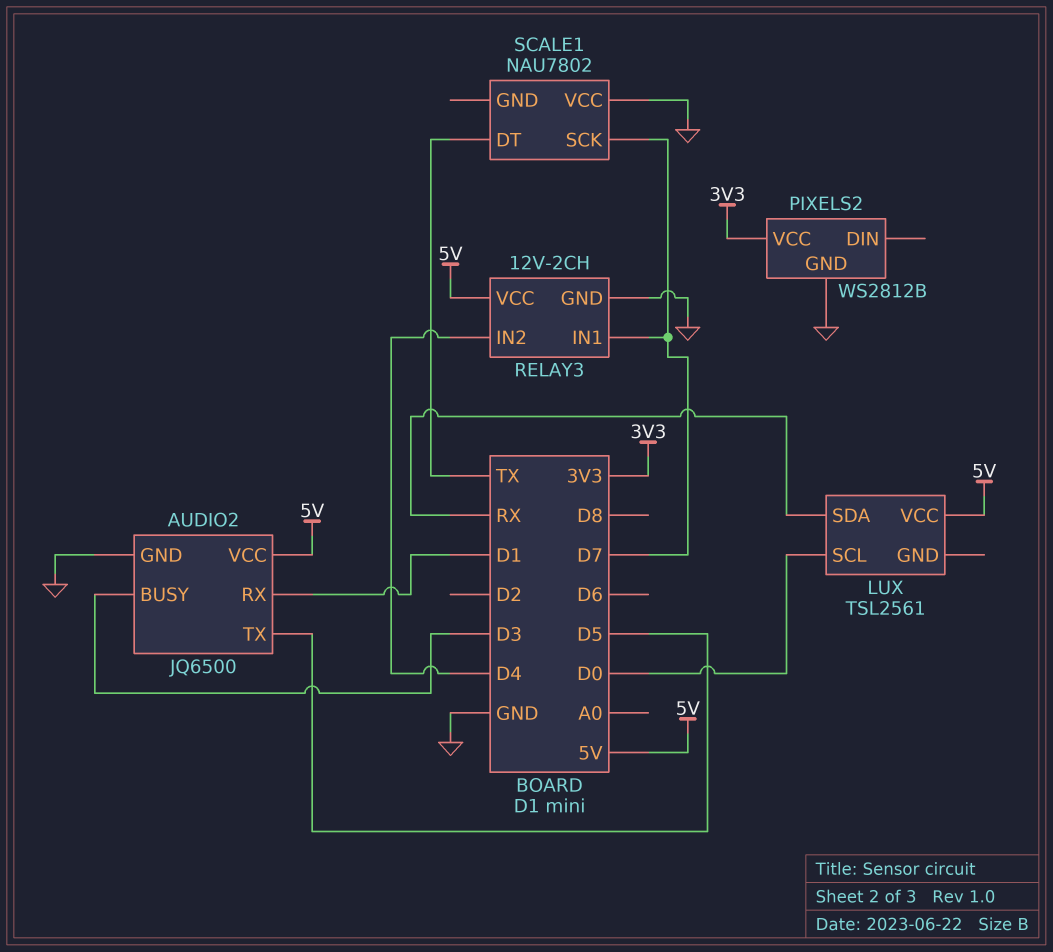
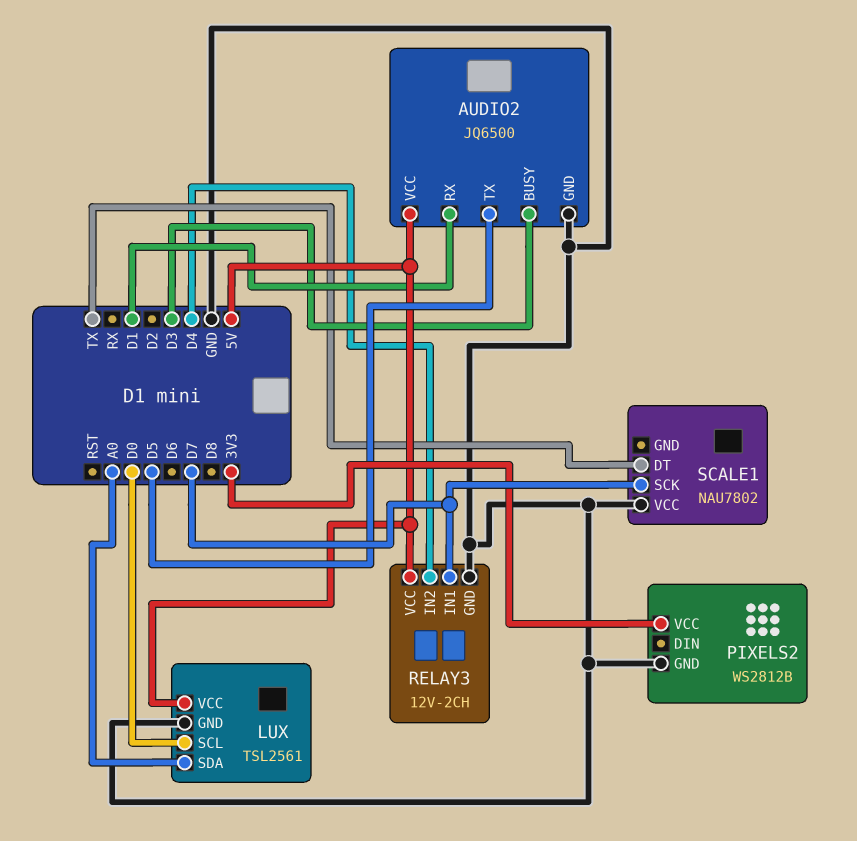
LUX pin GND: none -> GND
LUX pin SDA: RX -> A0

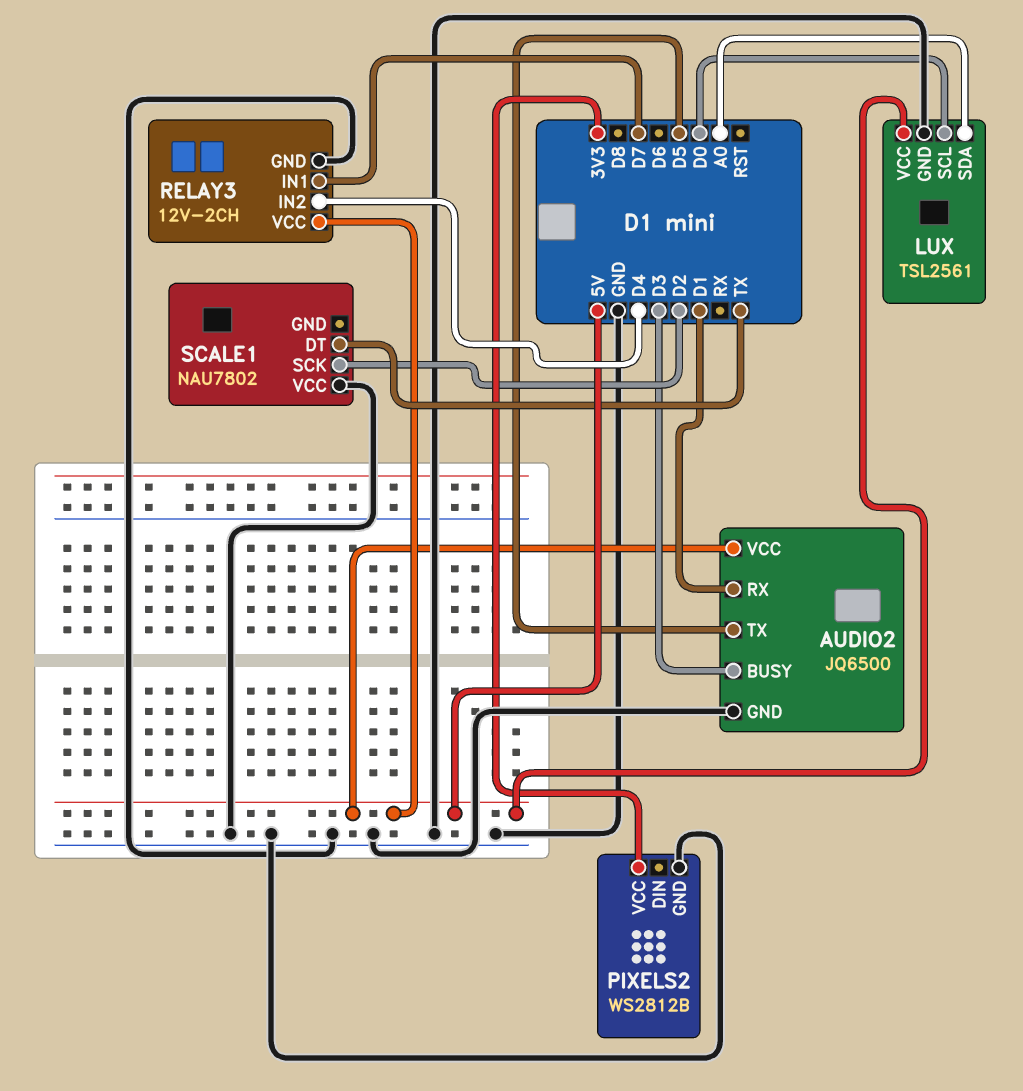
SCALE1 pin SCK: D7 -> D2

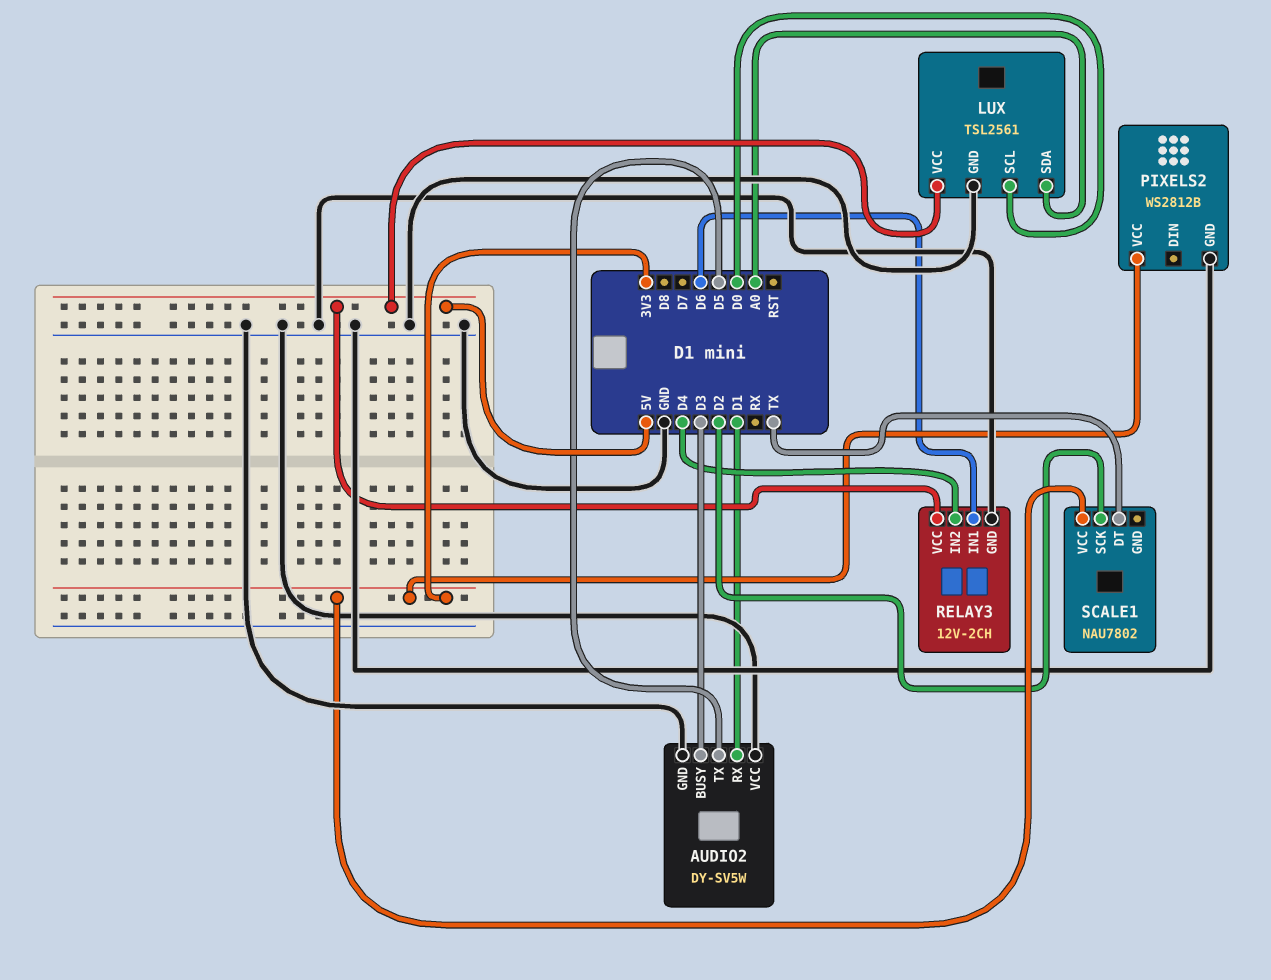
AUDIO2: JQ6500 -> DY-SV5W
AUDIO2 pin VCC: 5V -> GND
RELAY3 pin IN1: D7 -> D6
SCALE1 pin VCC: GND -> 3V3

